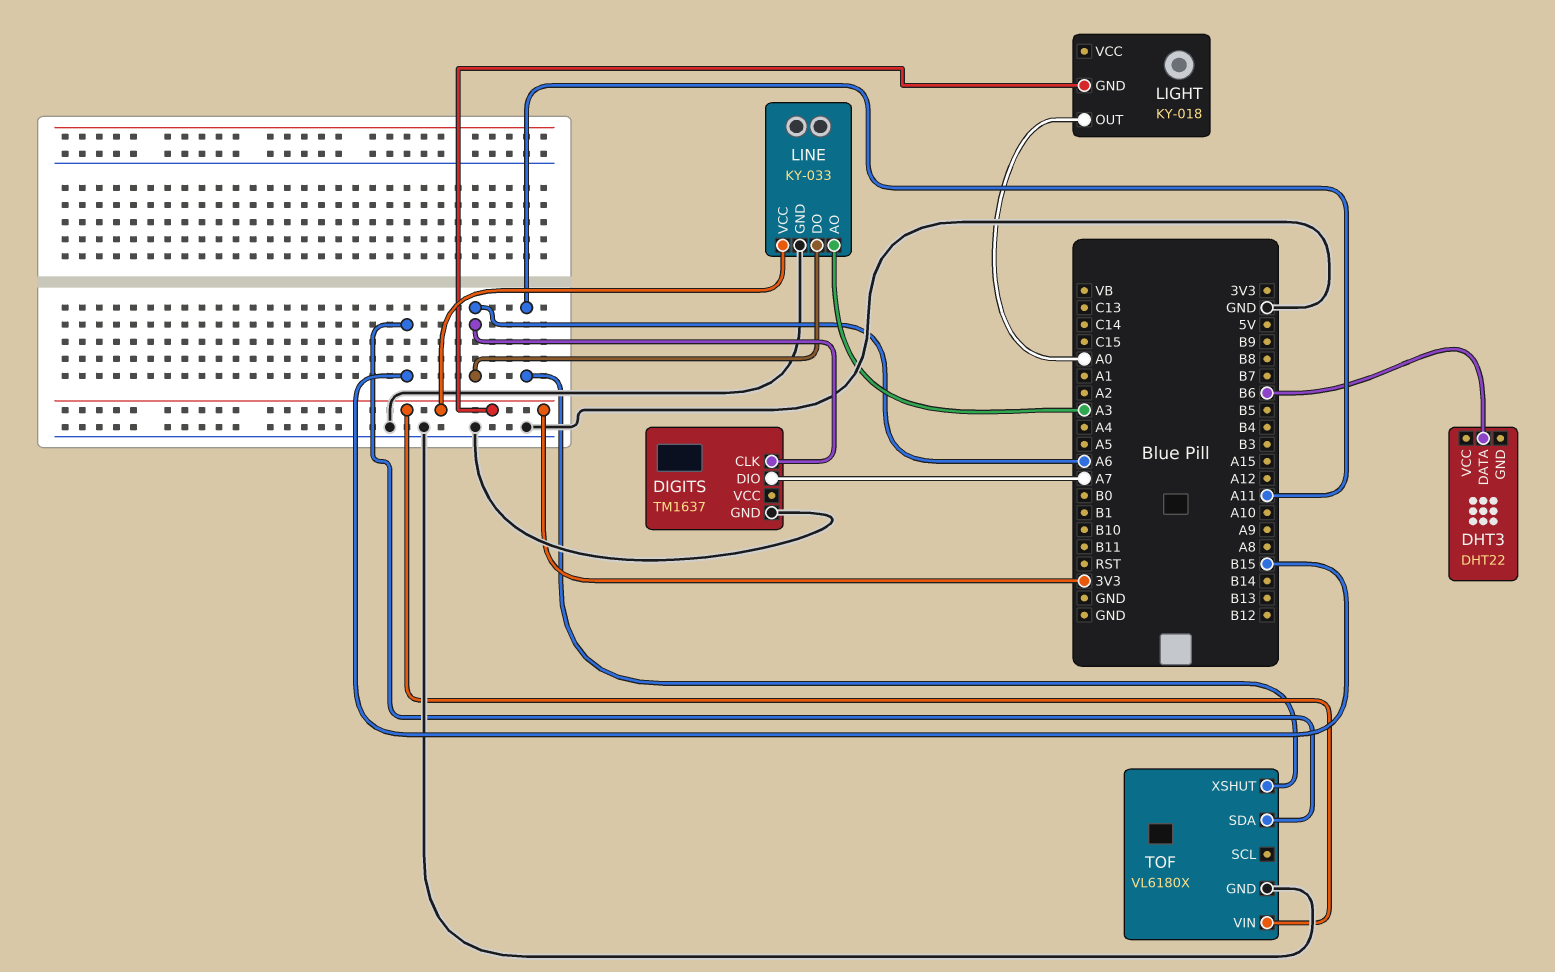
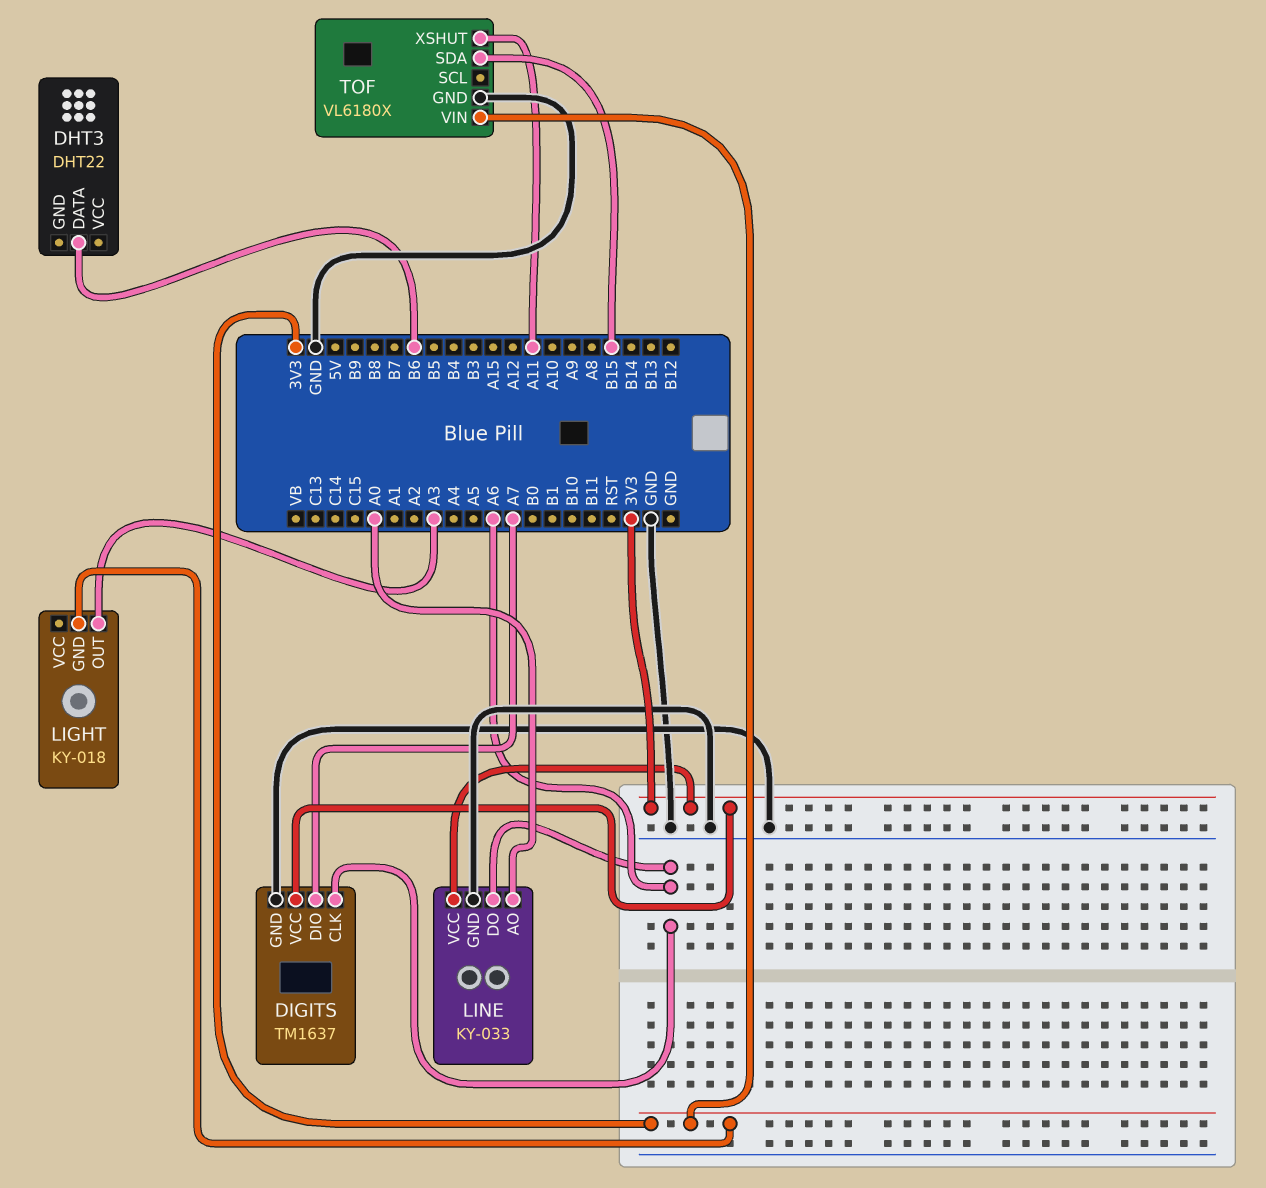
DIGITS pin VCC: none -> 3V3
LIGHT pin OUT: A0 -> A3
LINE pin AO: A3 -> A0

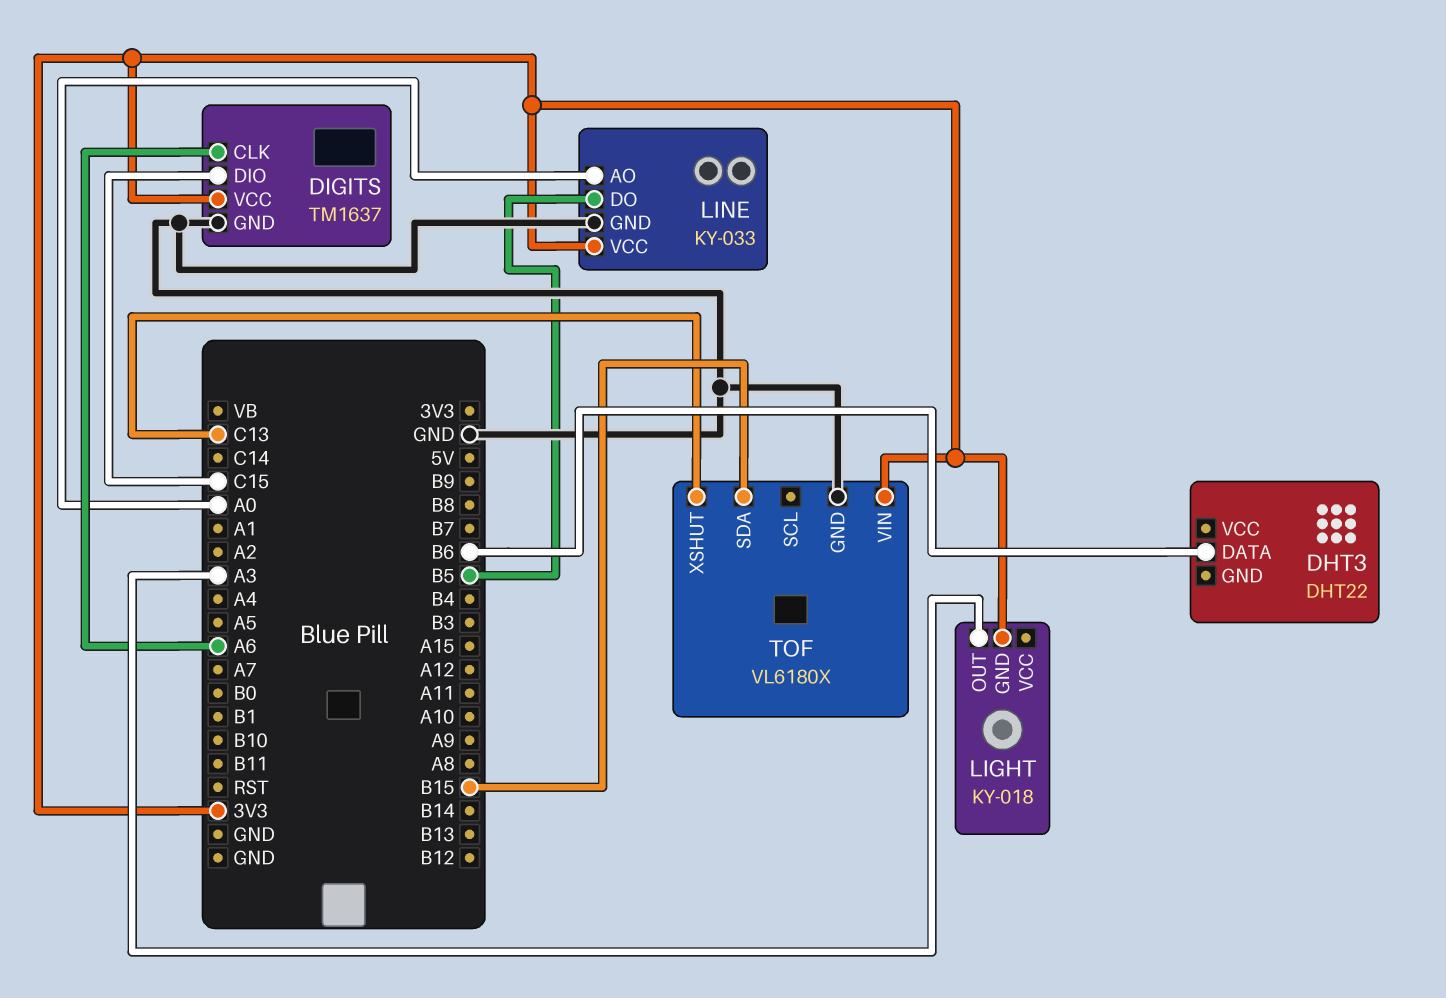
DIGITS pin DIO: A7 -> C15
LINE pin DO: A6 -> B5
TOF pin XSHUT: A11 -> C13

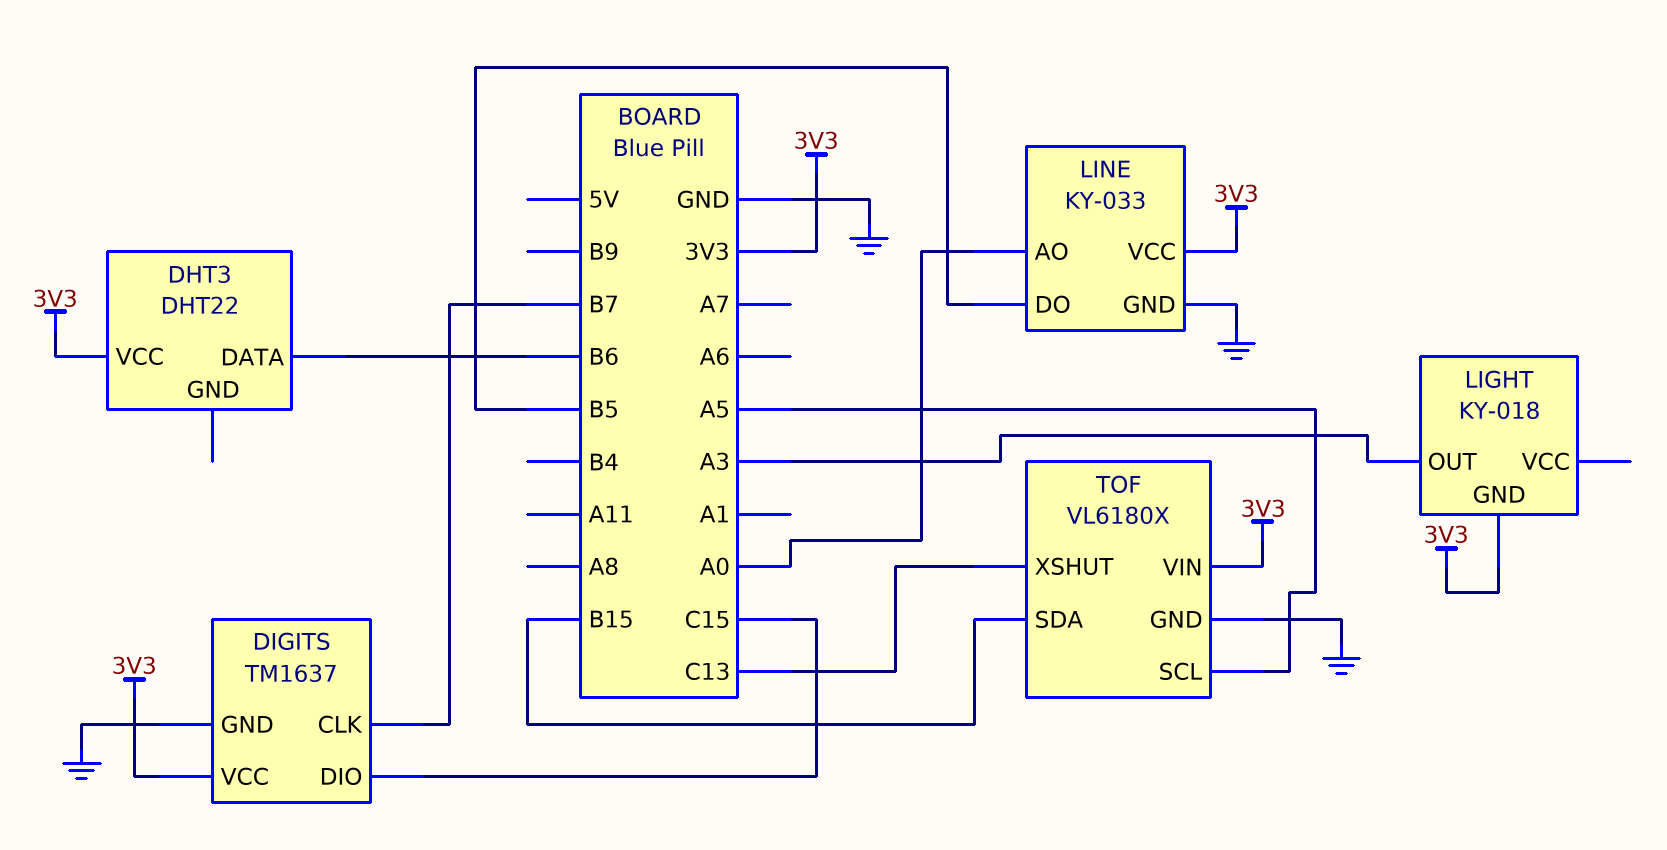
DHT3 pin VCC: none -> 3V3
DIGITS pin CLK: A6 -> B7
TOF pin SCL: none -> A5

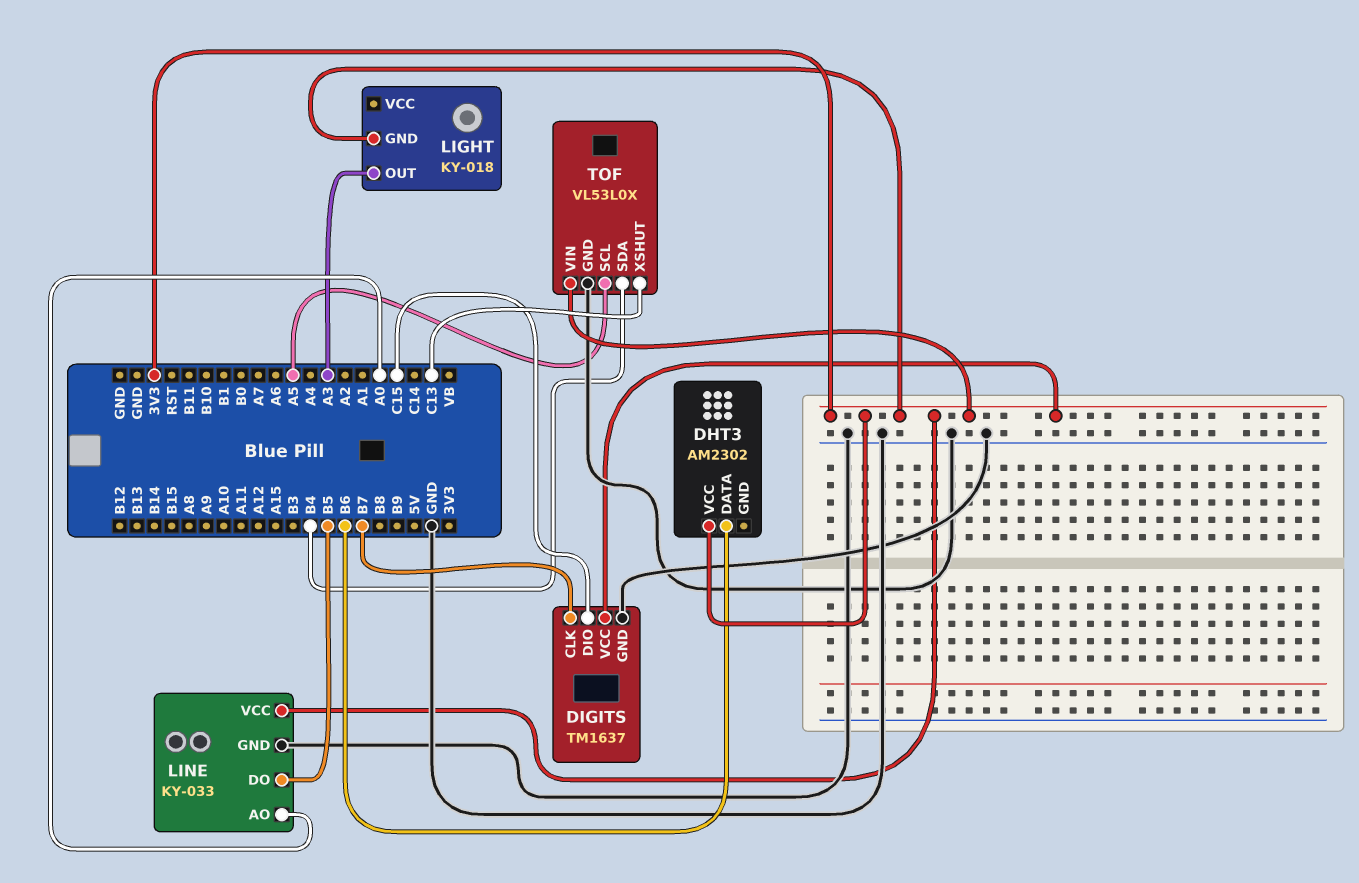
DHT3: DHT22 -> AM2302
TOF: VL6180X -> VL53L0X
TOF pin SDA: B15 -> B4

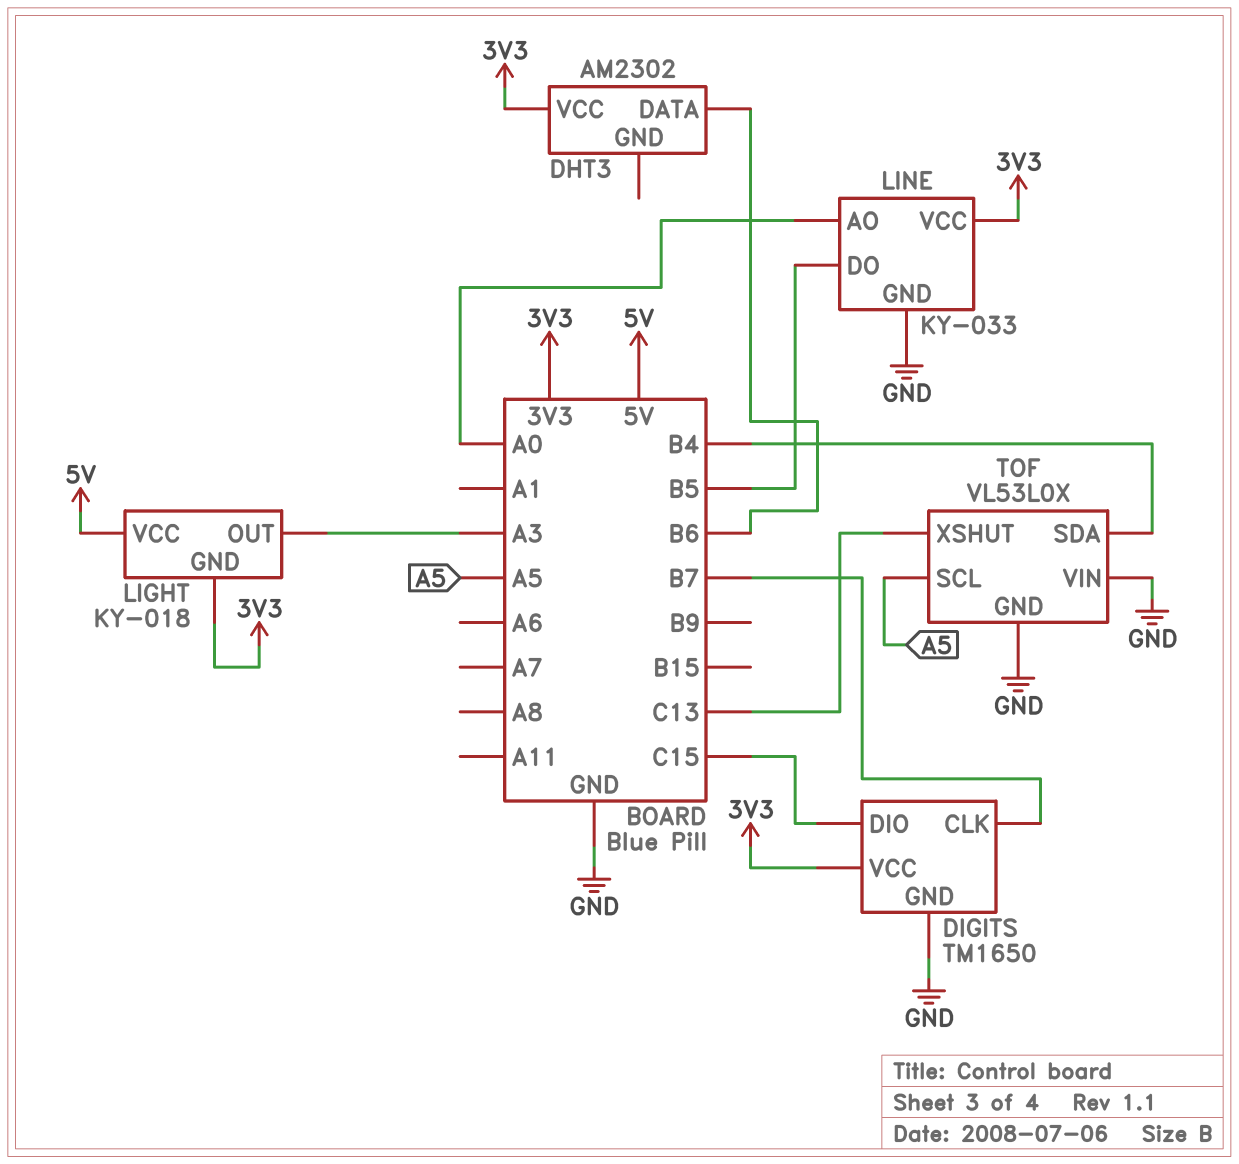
DIGITS: TM1637 -> TM1650
LIGHT pin VCC: none -> 5V
TOF pin VIN: 3V3 -> GND

